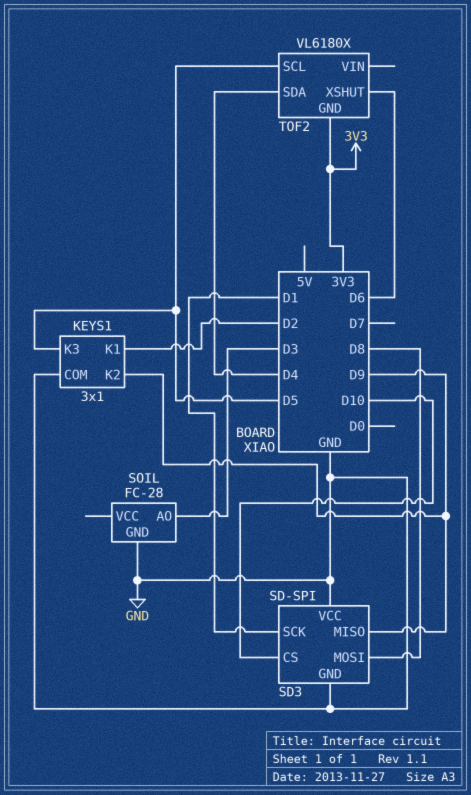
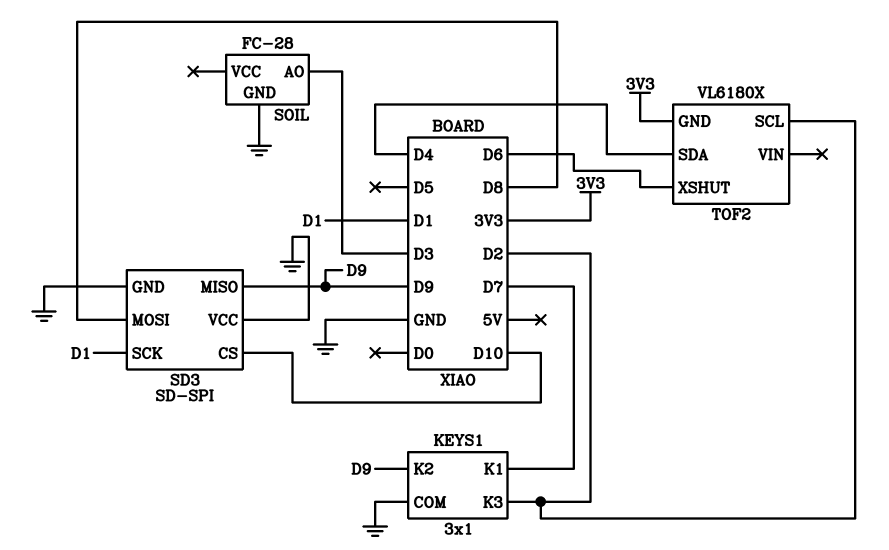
KEYS1 pin K1: D2 -> D7
KEYS1 pin K3: D5 -> D2
TOF2 pin SCL: D5 -> D2

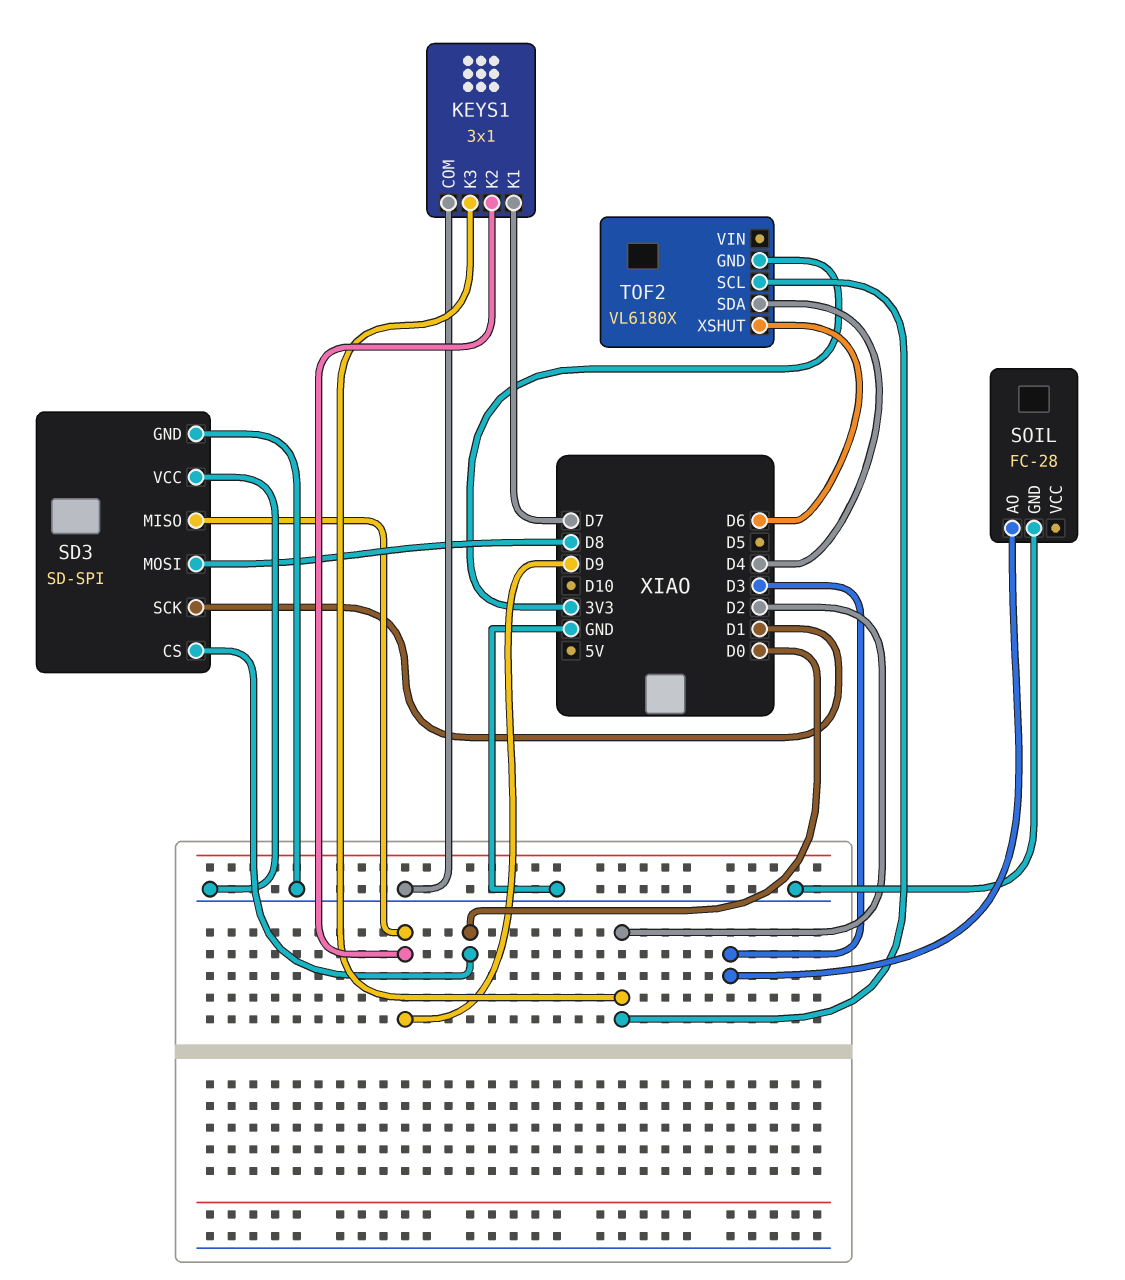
SD3 pin CS: D10 -> D0

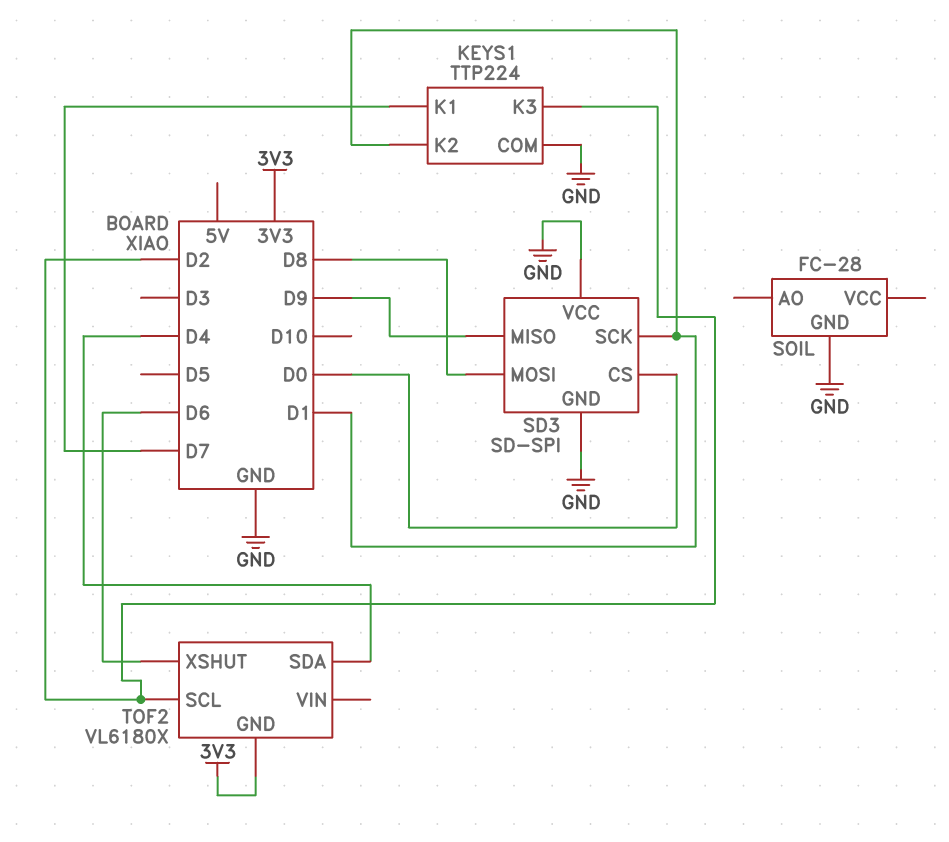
KEYS1: 3x1 -> TTP224
KEYS1 pin K2: D9 -> D1
SOIL pin AO: D3 -> none

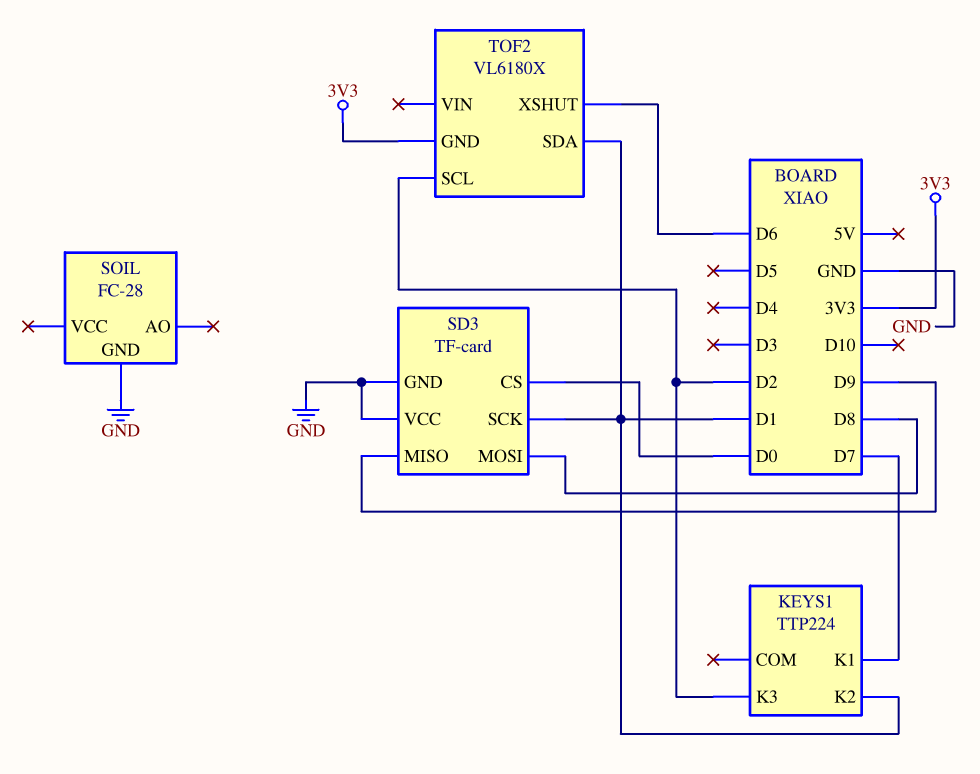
KEYS1 pin COM: GND -> none
SD3: SD-SPI -> TF-card
TOF2 pin SDA: D4 -> D1

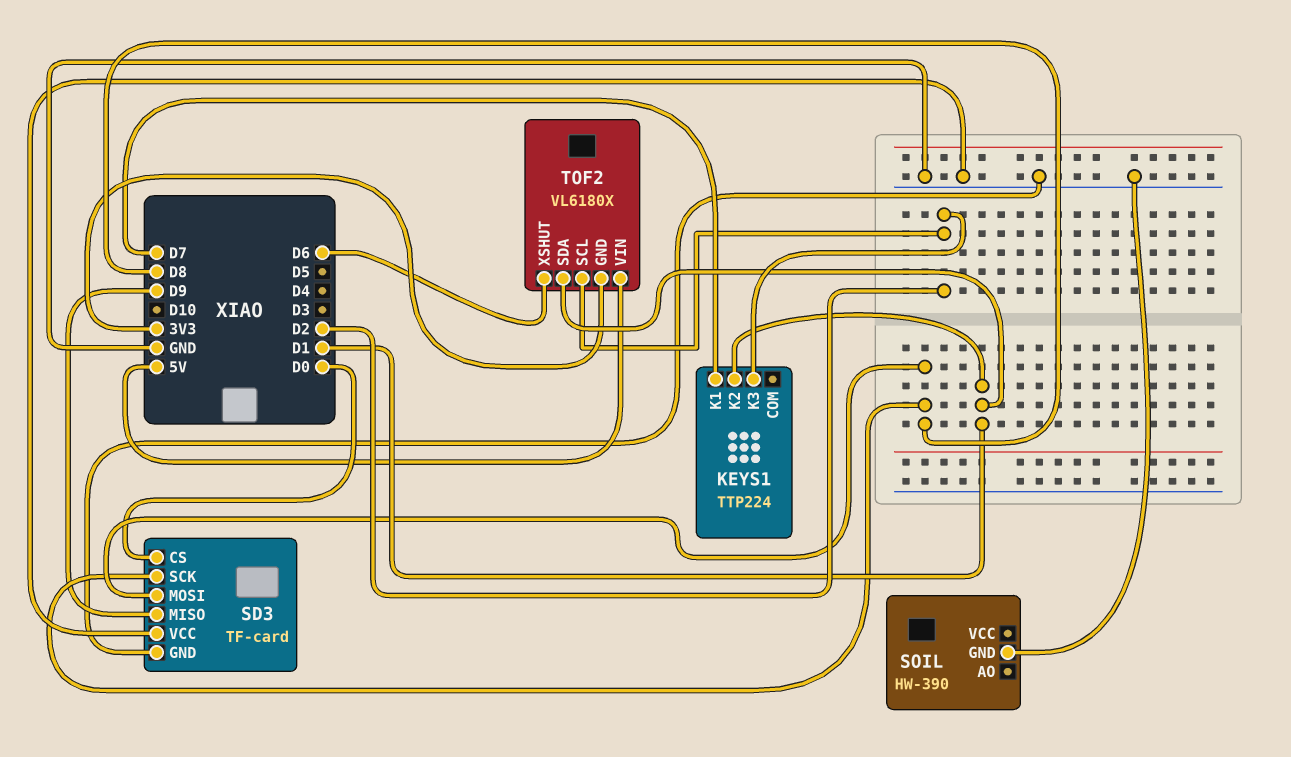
SD3 pin SCK: D1 -> D8
SOIL: FC-28 -> HW-390
TOF2 pin VIN: none -> 5V

